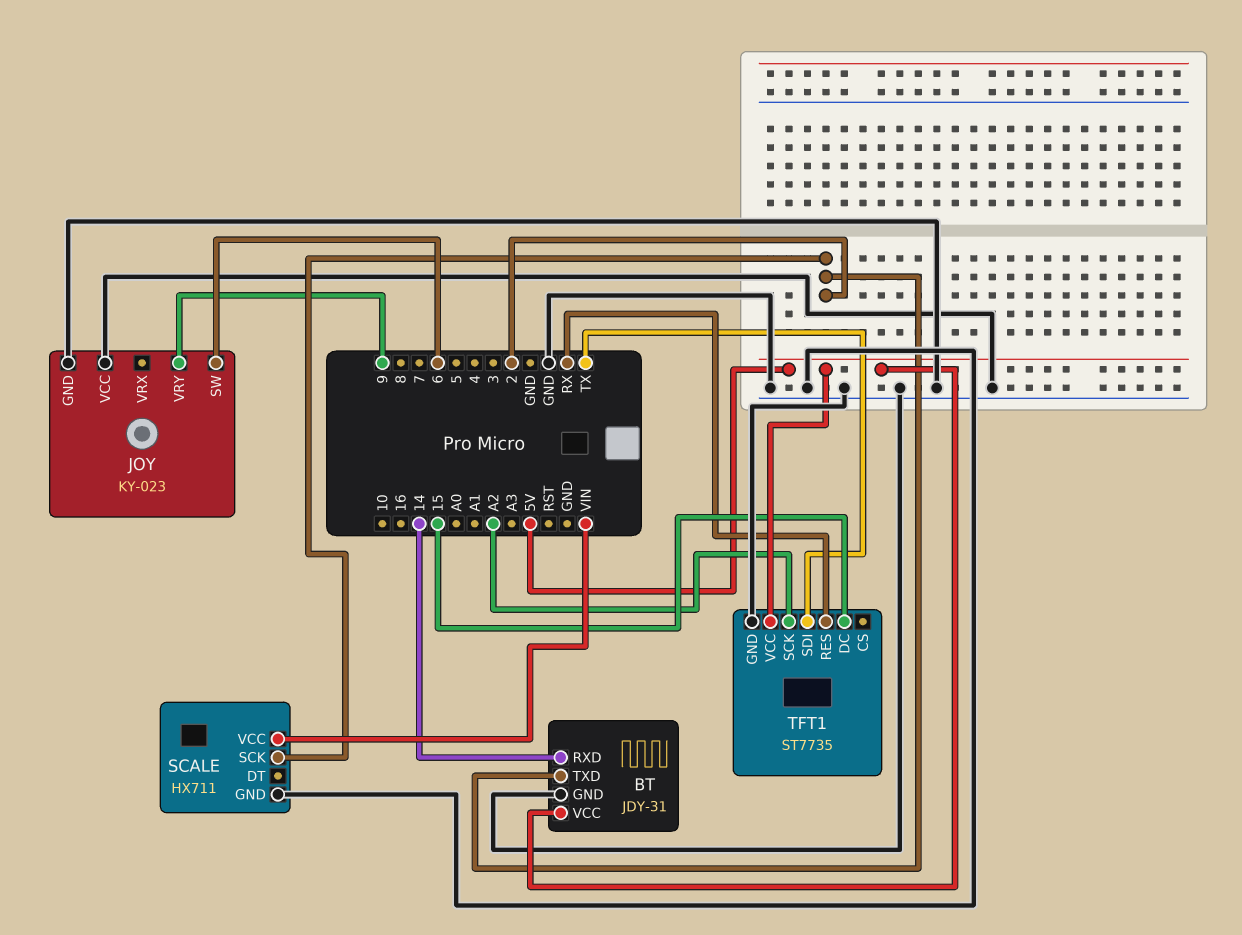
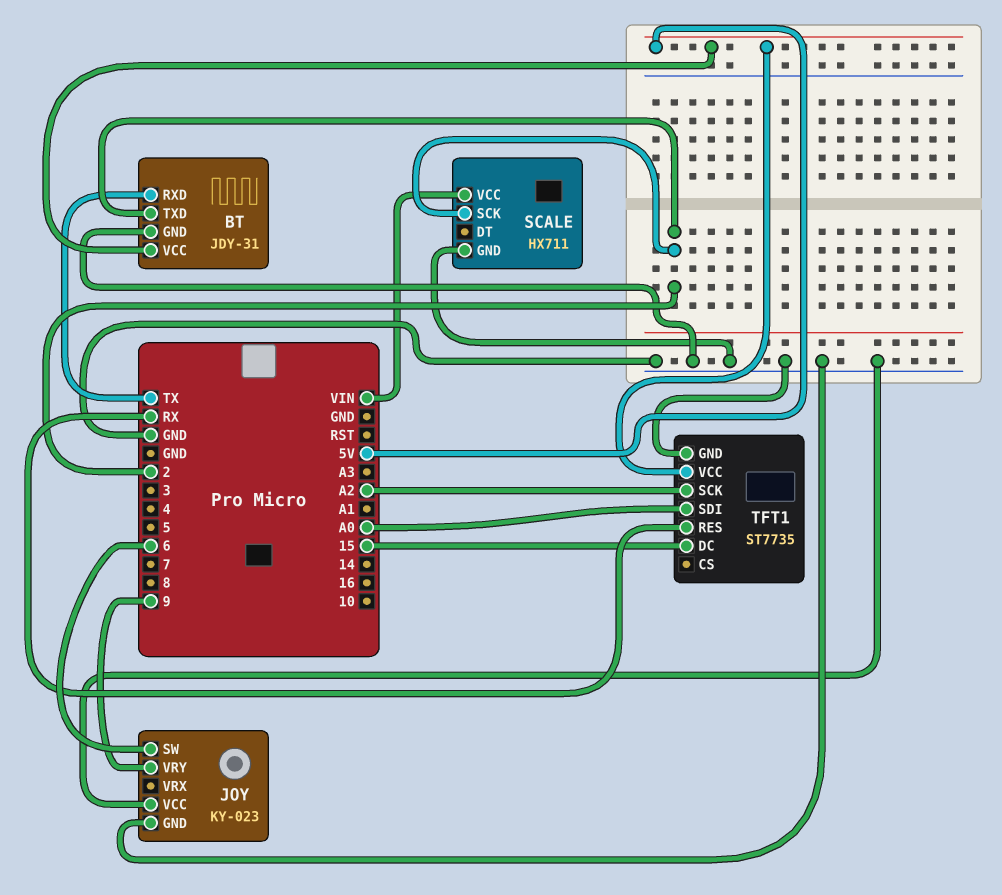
BT pin RXD: 14 -> TX
TFT1 pin SDI: TX -> A0

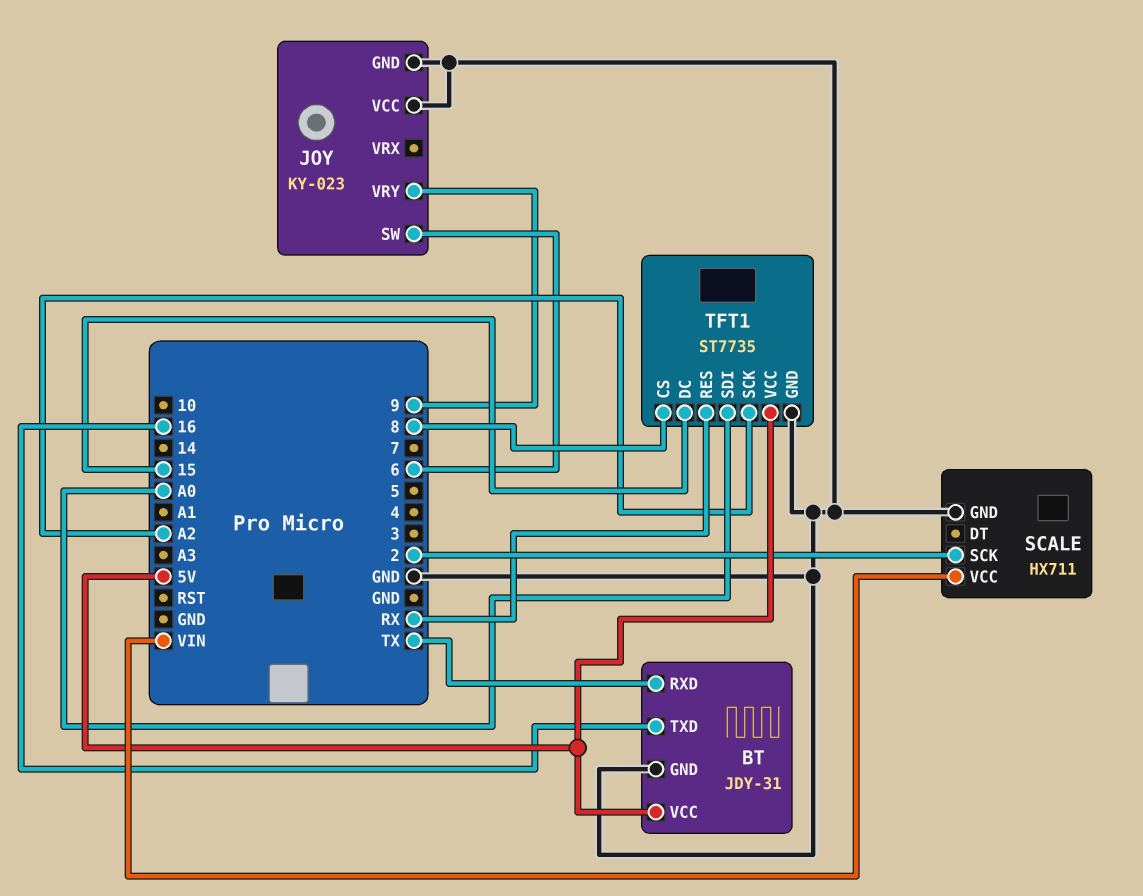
BT pin TXD: 2 -> 16
TFT1 pin CS: none -> 8

